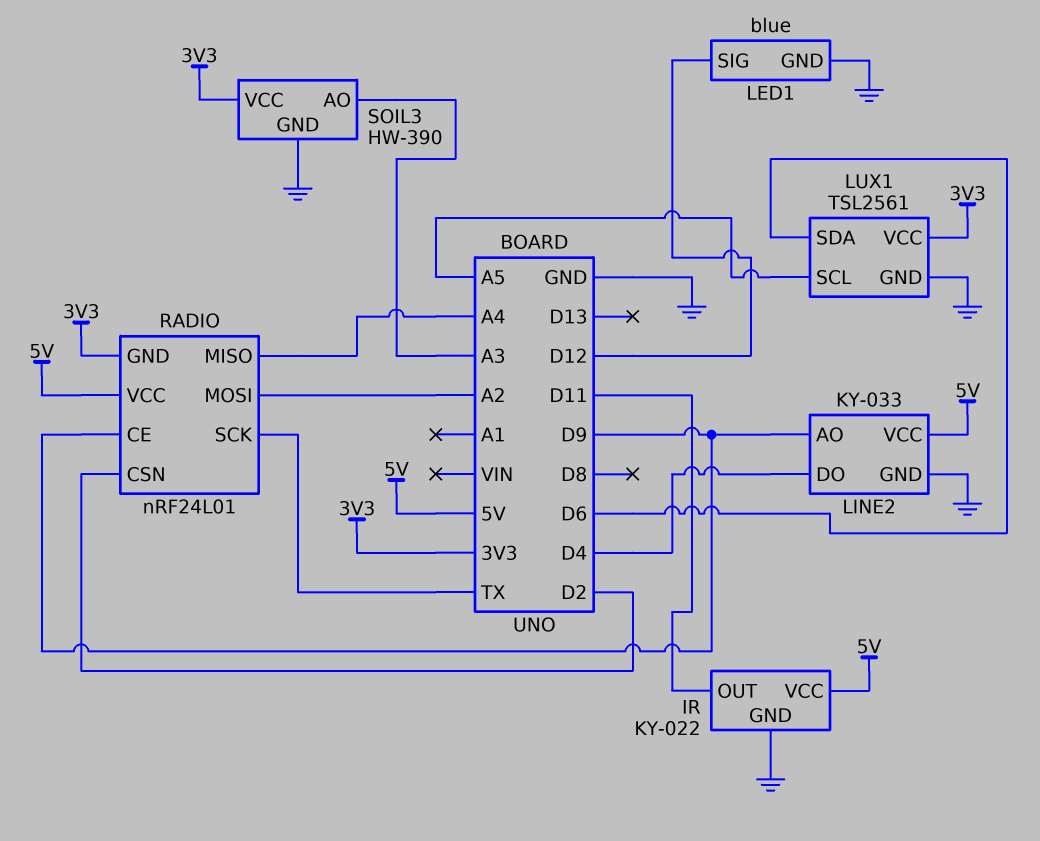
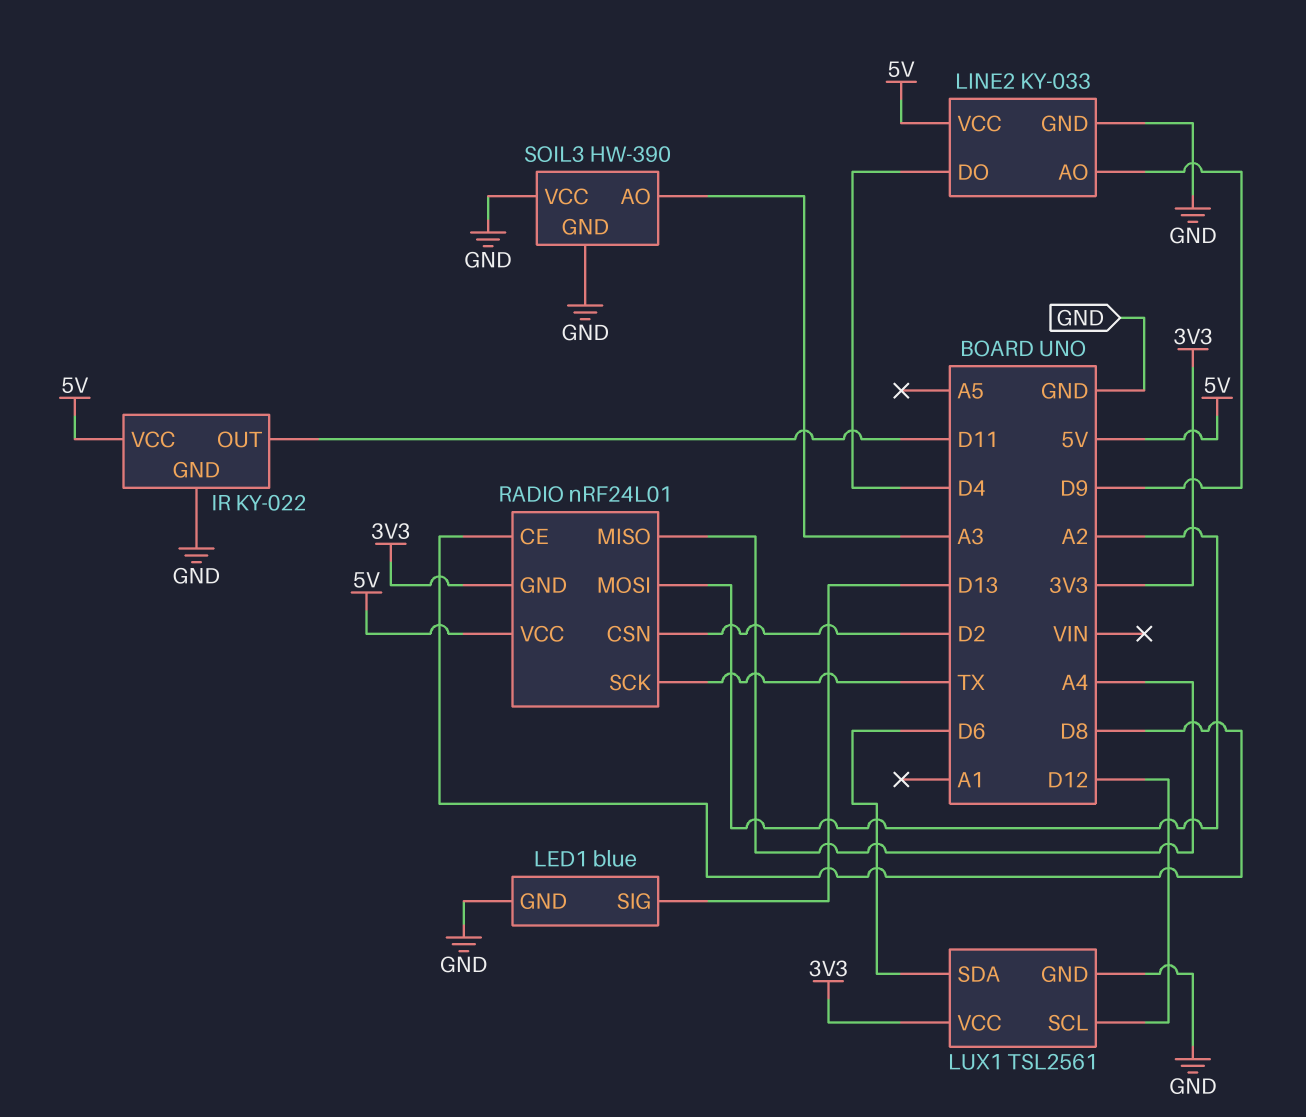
LED1 pin SIG: D12 -> D13
LUX1 pin SCL: A5 -> D12
RADIO pin CE: D9 -> D8
SOIL3 pin VCC: 3V3 -> GND

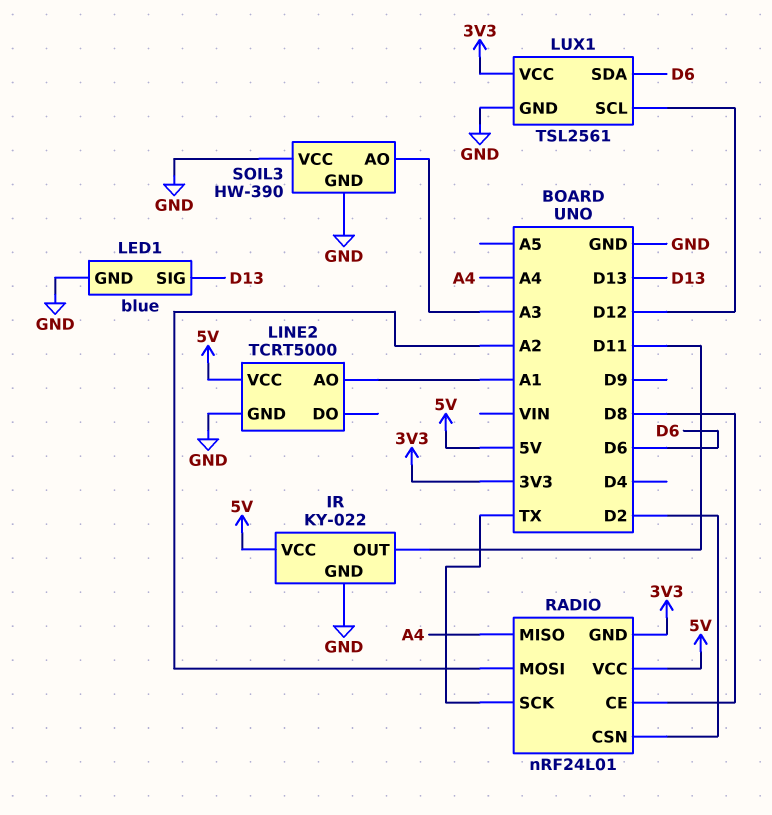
LINE2: KY-033 -> TCRT5000
LINE2 pin AO: D9 -> A1
LINE2 pin DO: D4 -> none

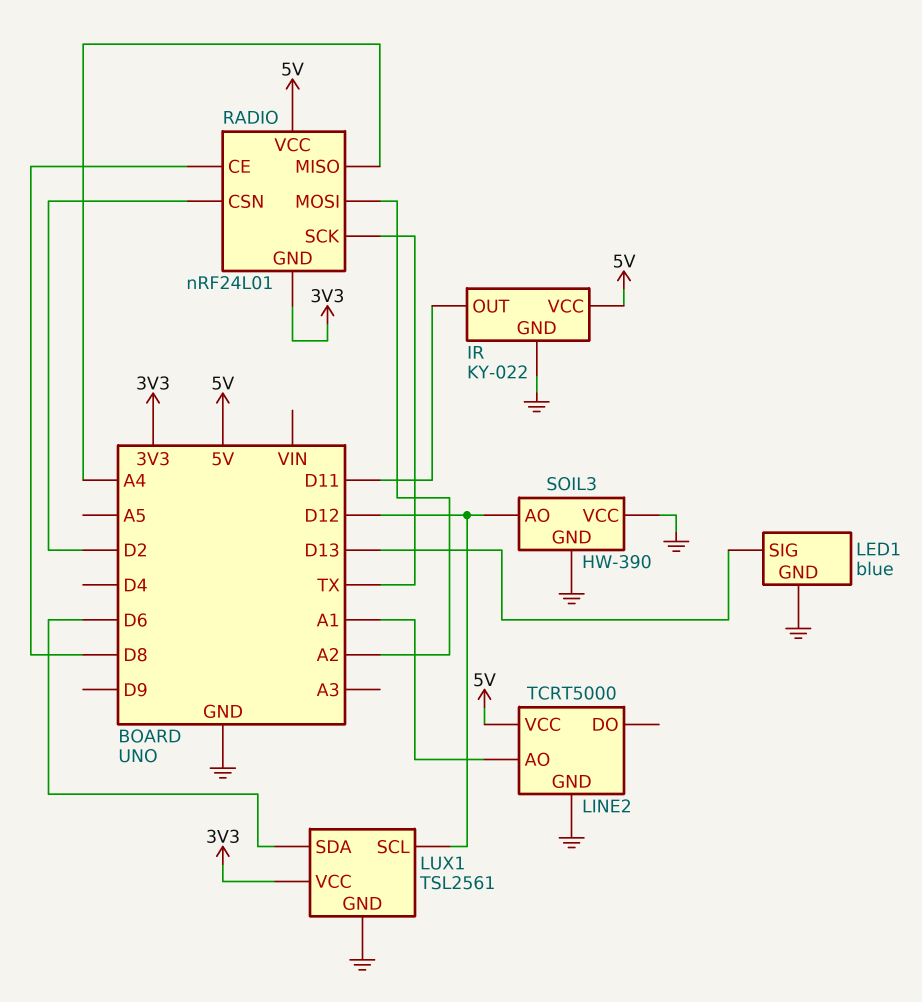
SOIL3 pin AO: A3 -> D12

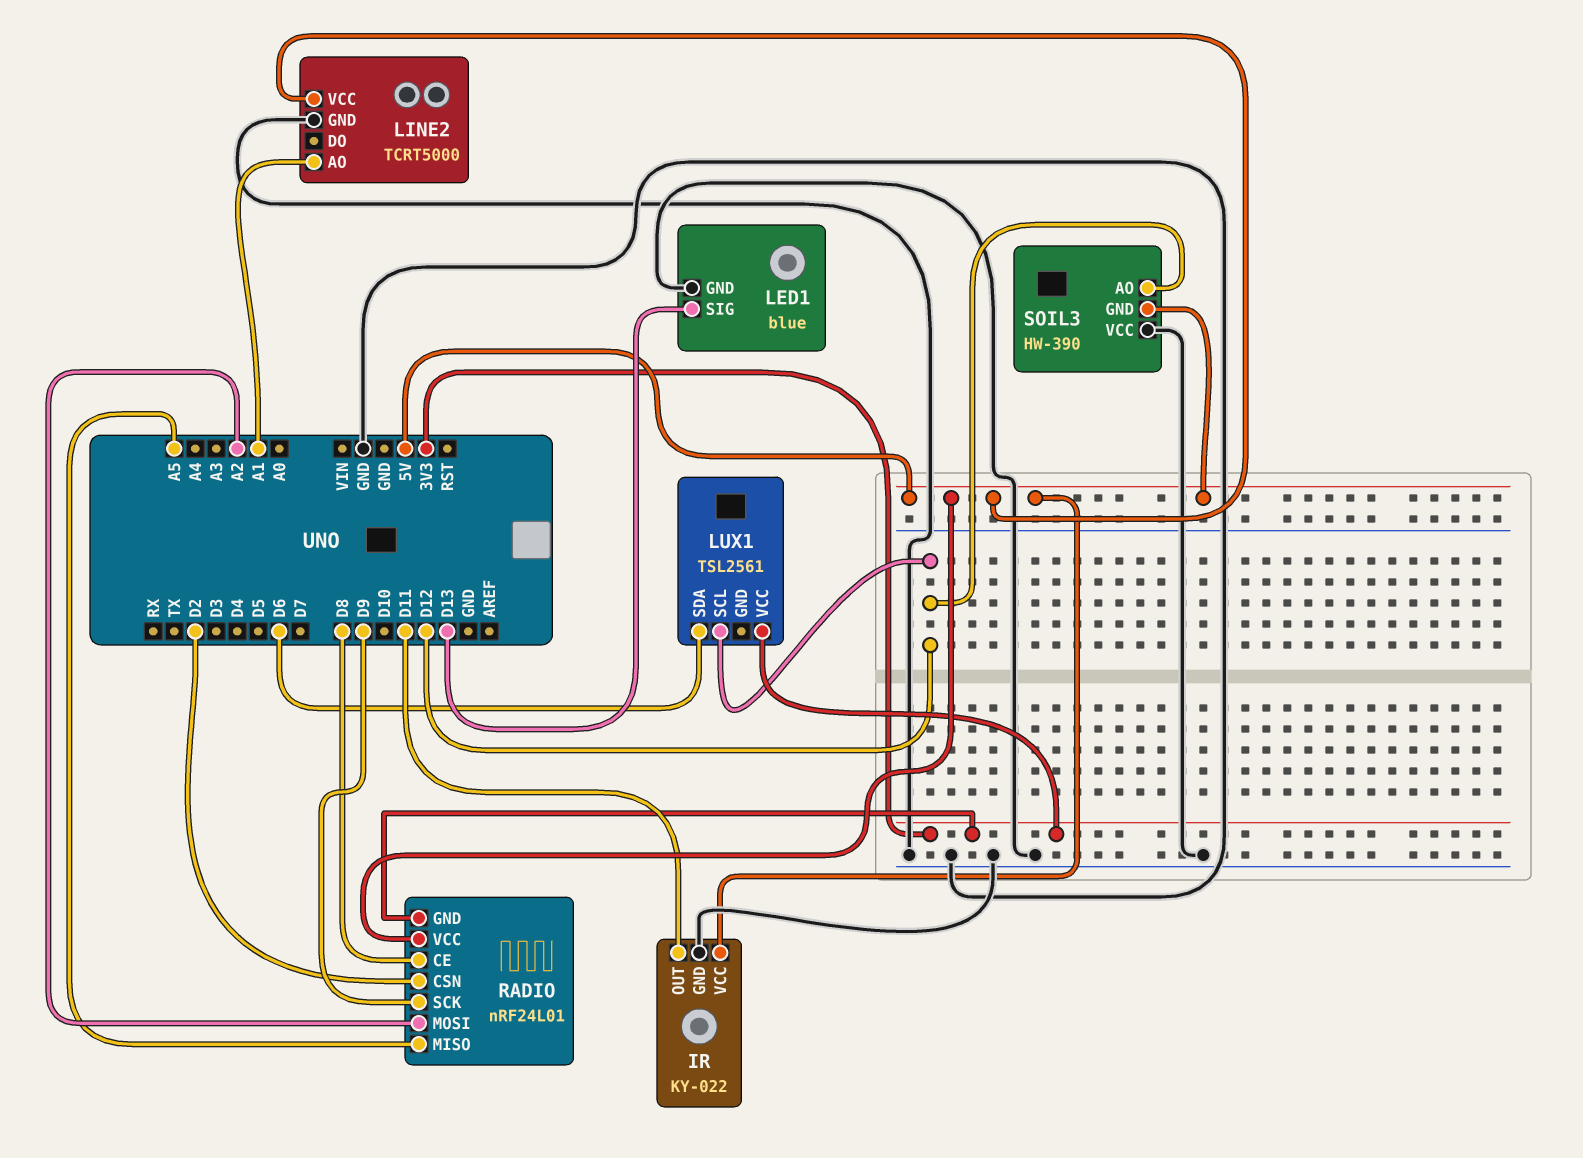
LUX1 pin GND: GND -> none
RADIO pin MISO: A4 -> A5
RADIO pin SCK: TX -> D9
SOIL3 pin GND: GND -> 5V

